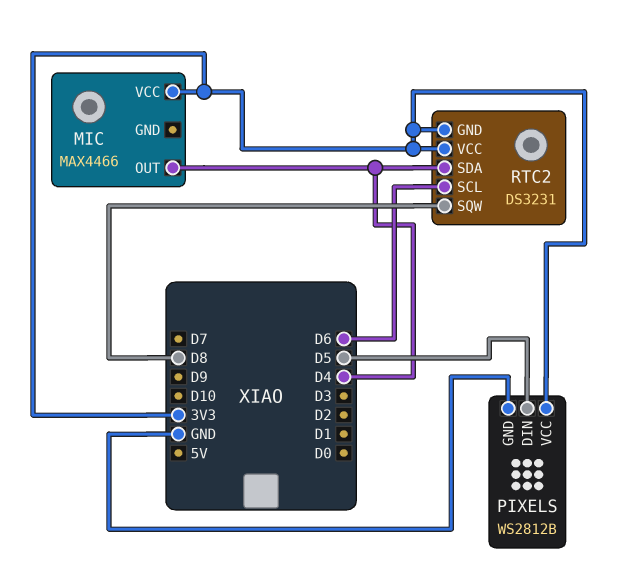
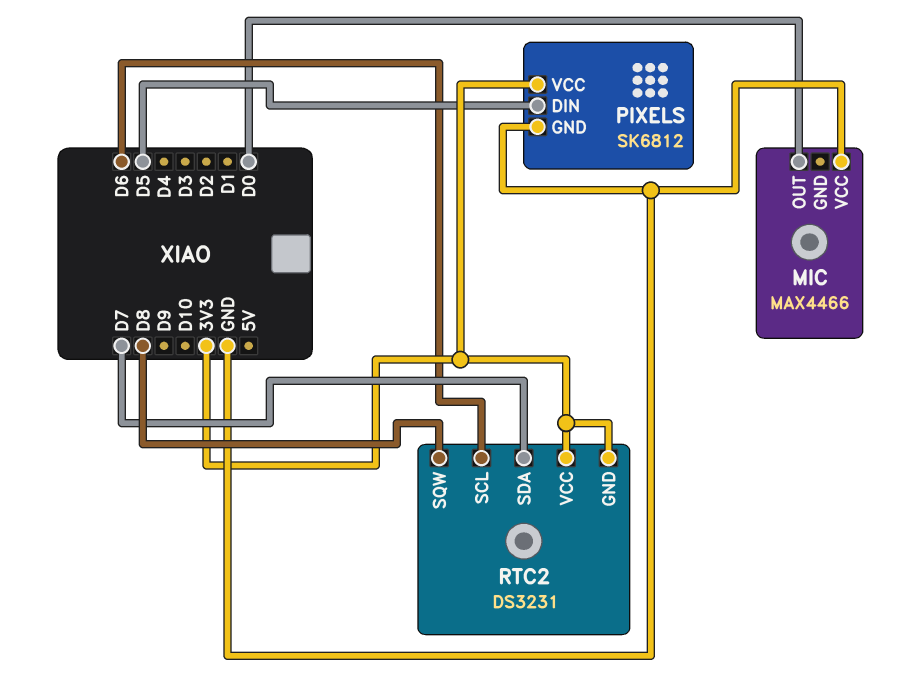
MIC pin OUT: D4 -> D0
MIC pin VCC: 3V3 -> GND
PIXELS: WS2812B -> SK6812
RTC2 pin SDA: D4 -> D7

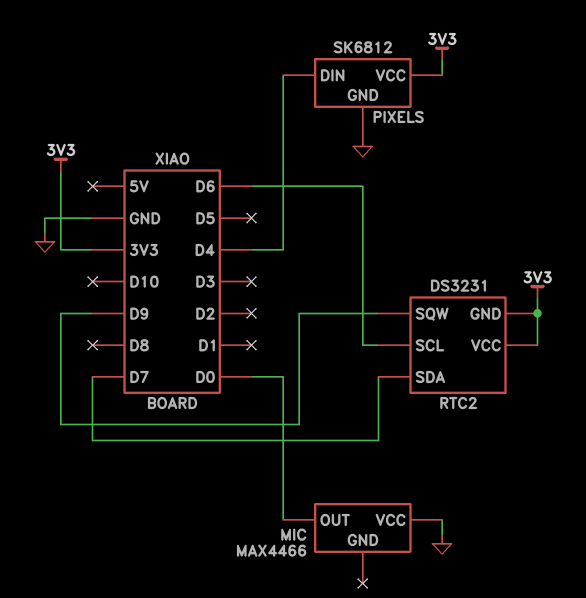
PIXELS pin DIN: D5 -> D4
RTC2 pin SQW: D8 -> D9

